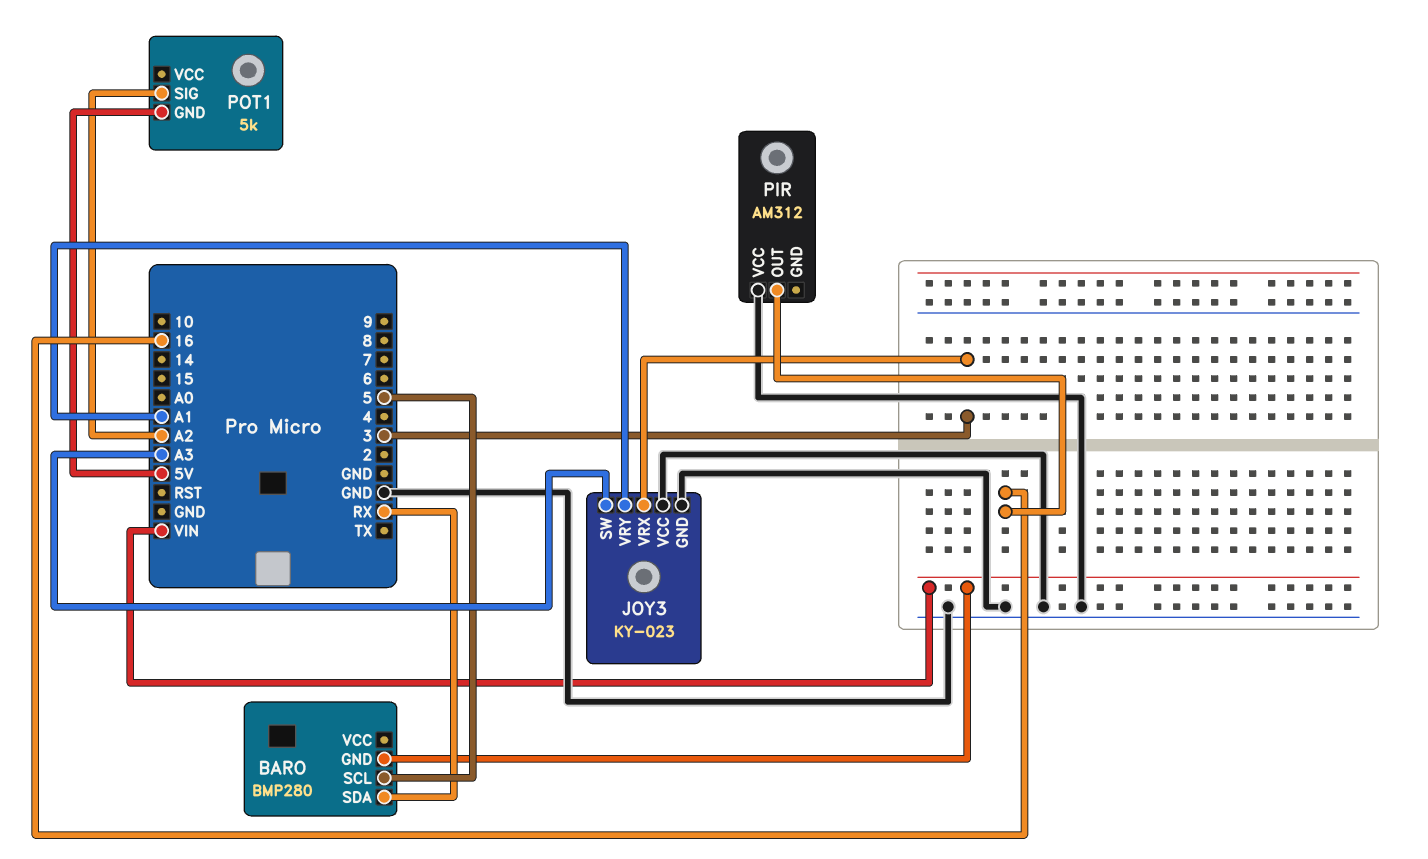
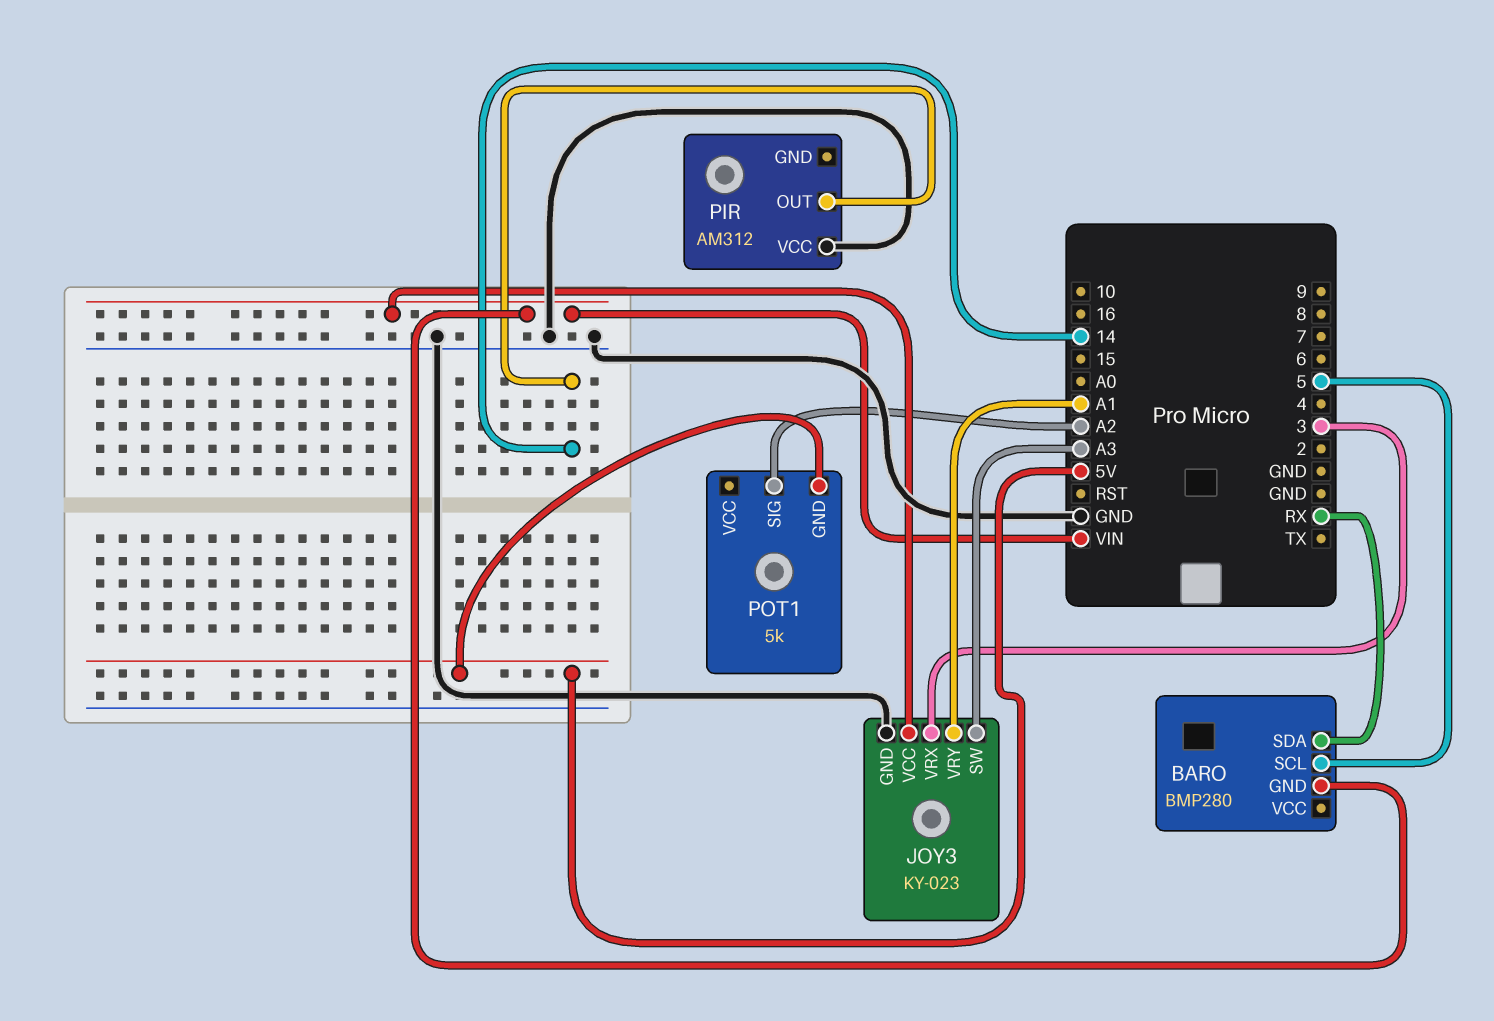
JOY3 pin VCC: GND -> VIN
PIR pin OUT: 16 -> 14

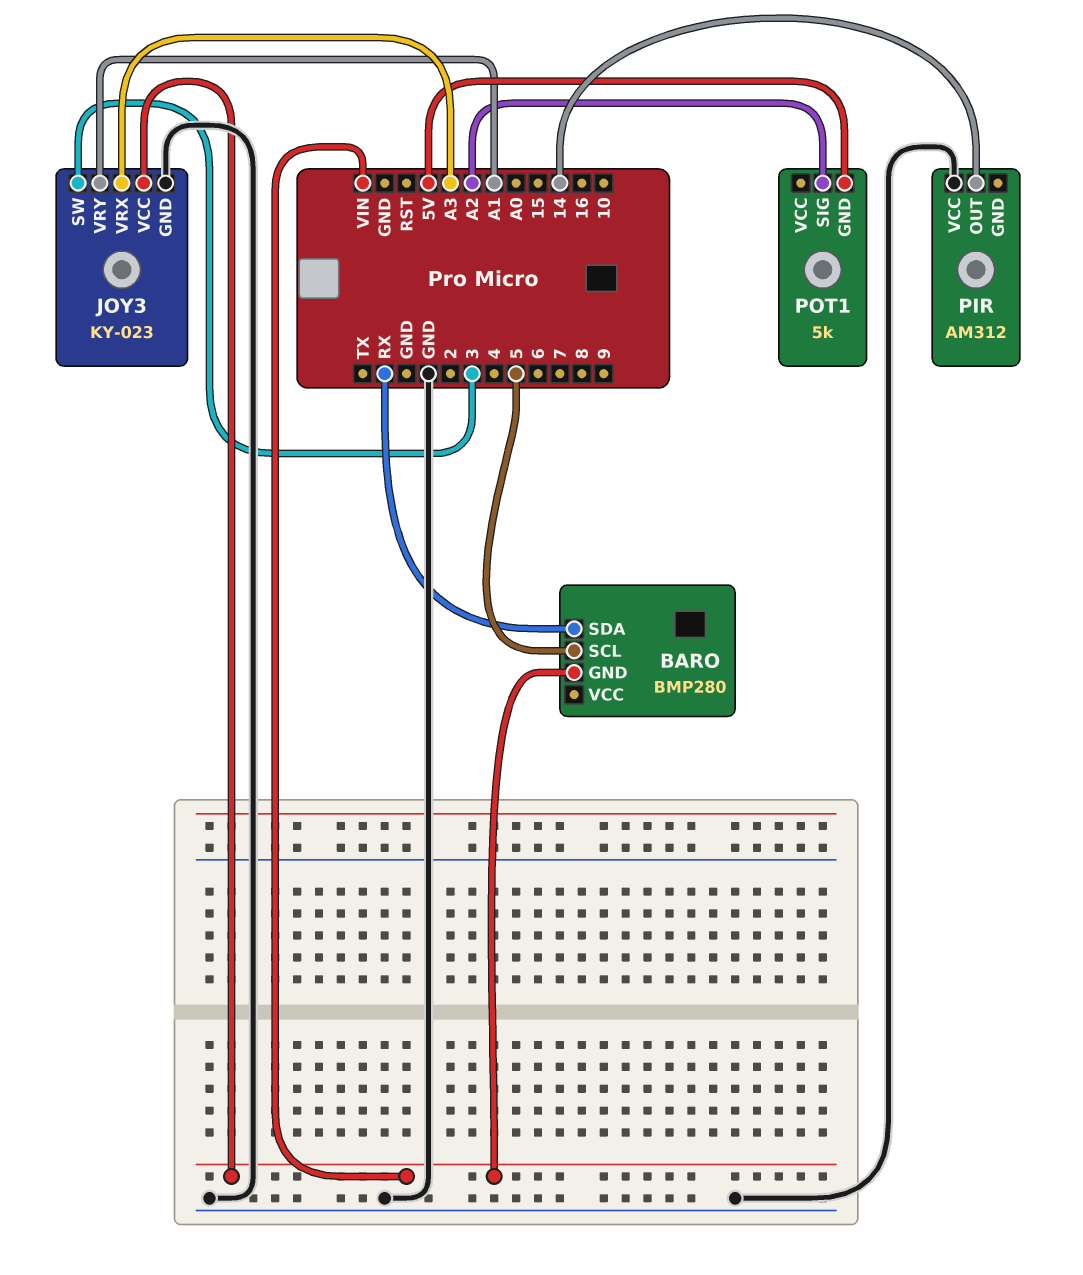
JOY3 pin SW: A3 -> 3
JOY3 pin VRX: 3 -> A3

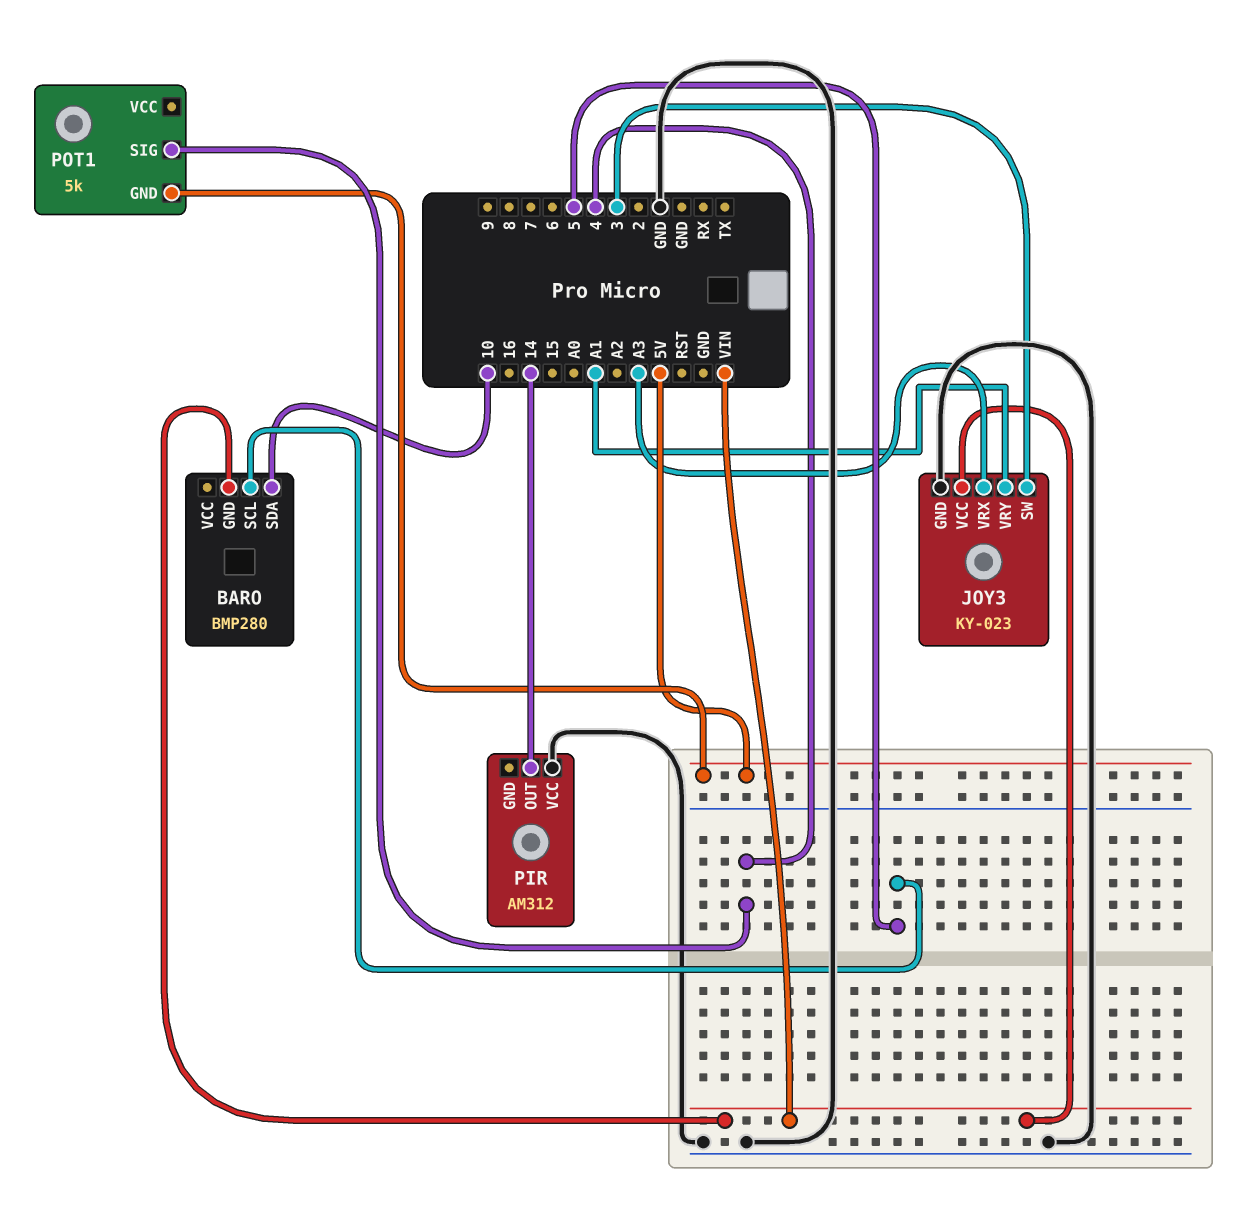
BARO pin SDA: RX -> 10
POT1 pin SIG: A2 -> 4

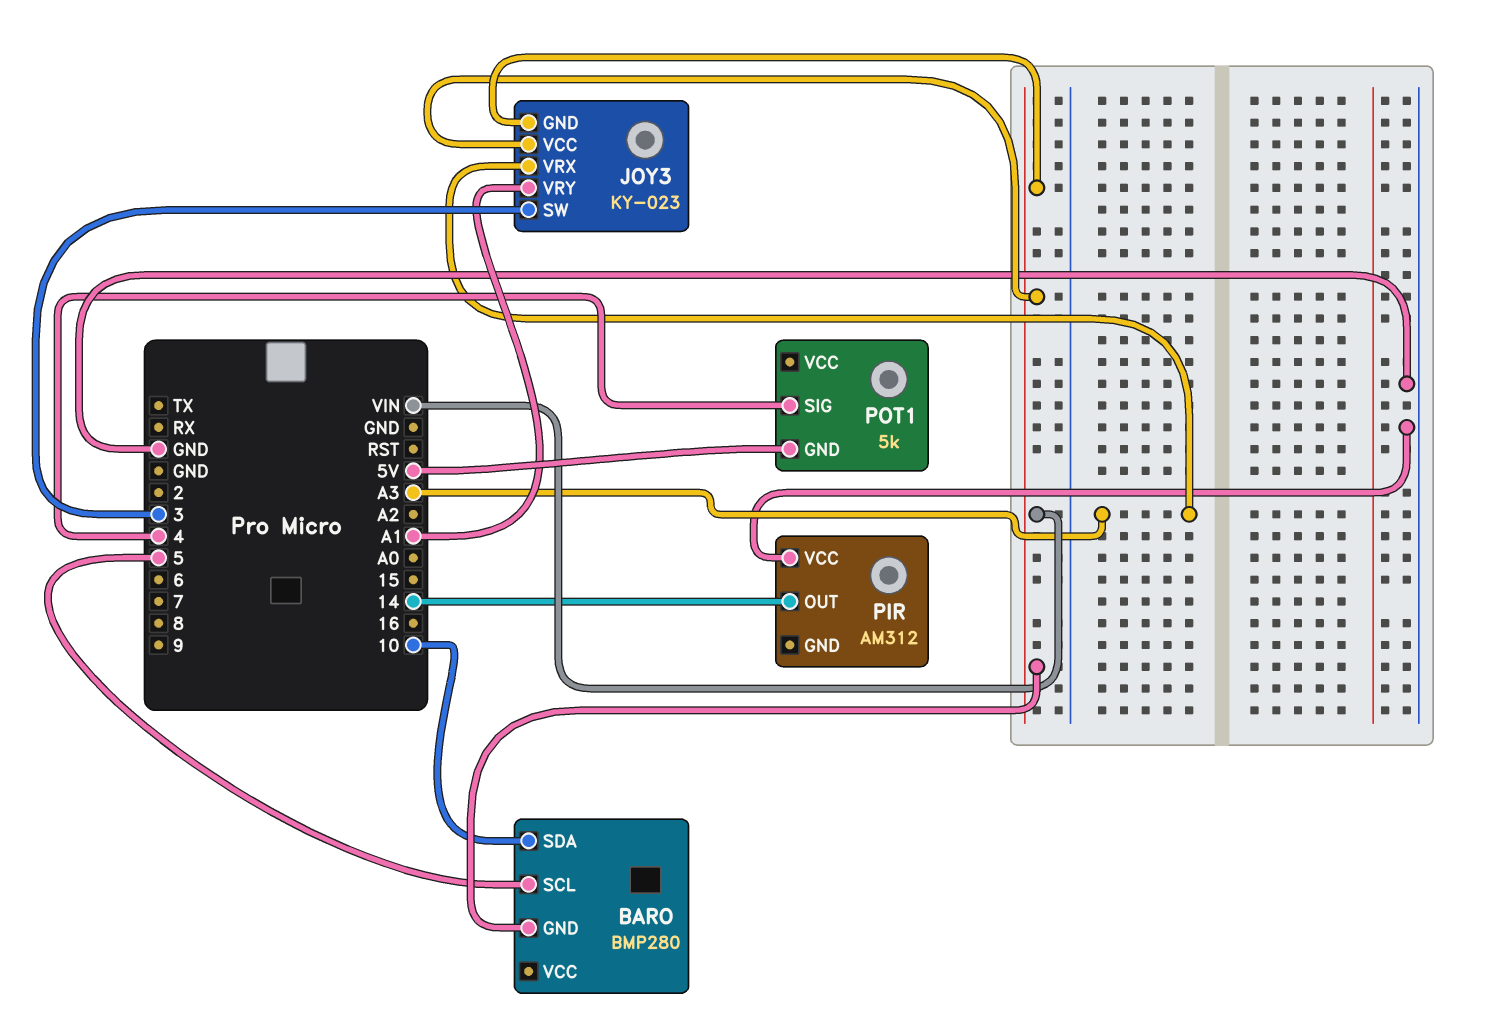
JOY3 pin GND: GND -> VIN

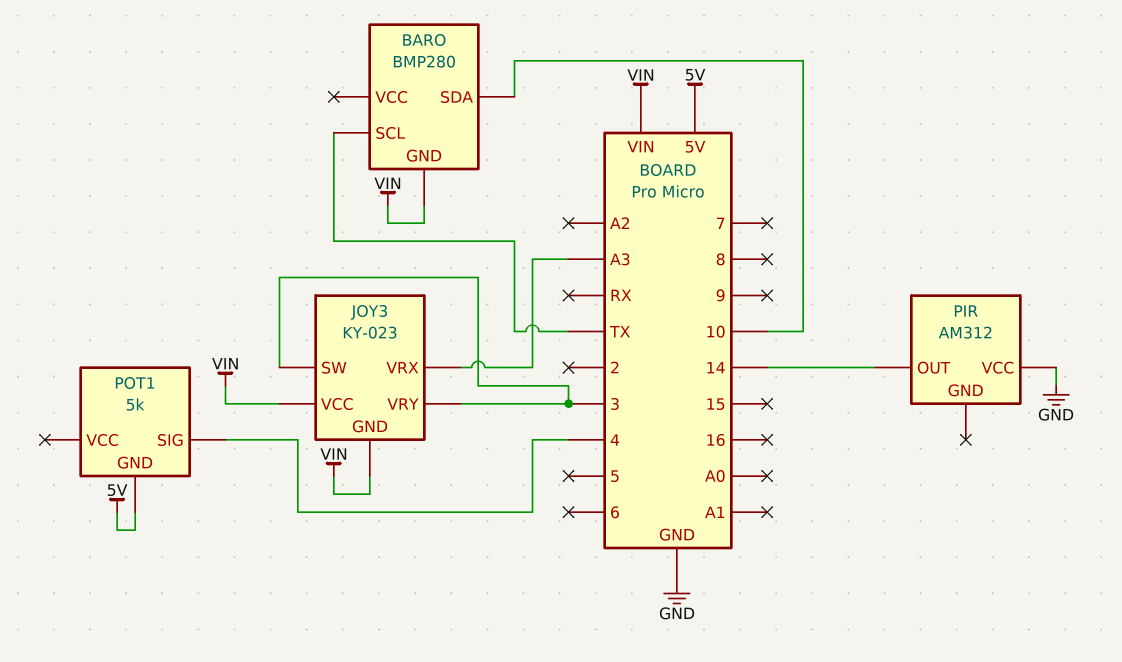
BARO pin SCL: 5 -> TX
JOY3 pin VRY: A1 -> 3

